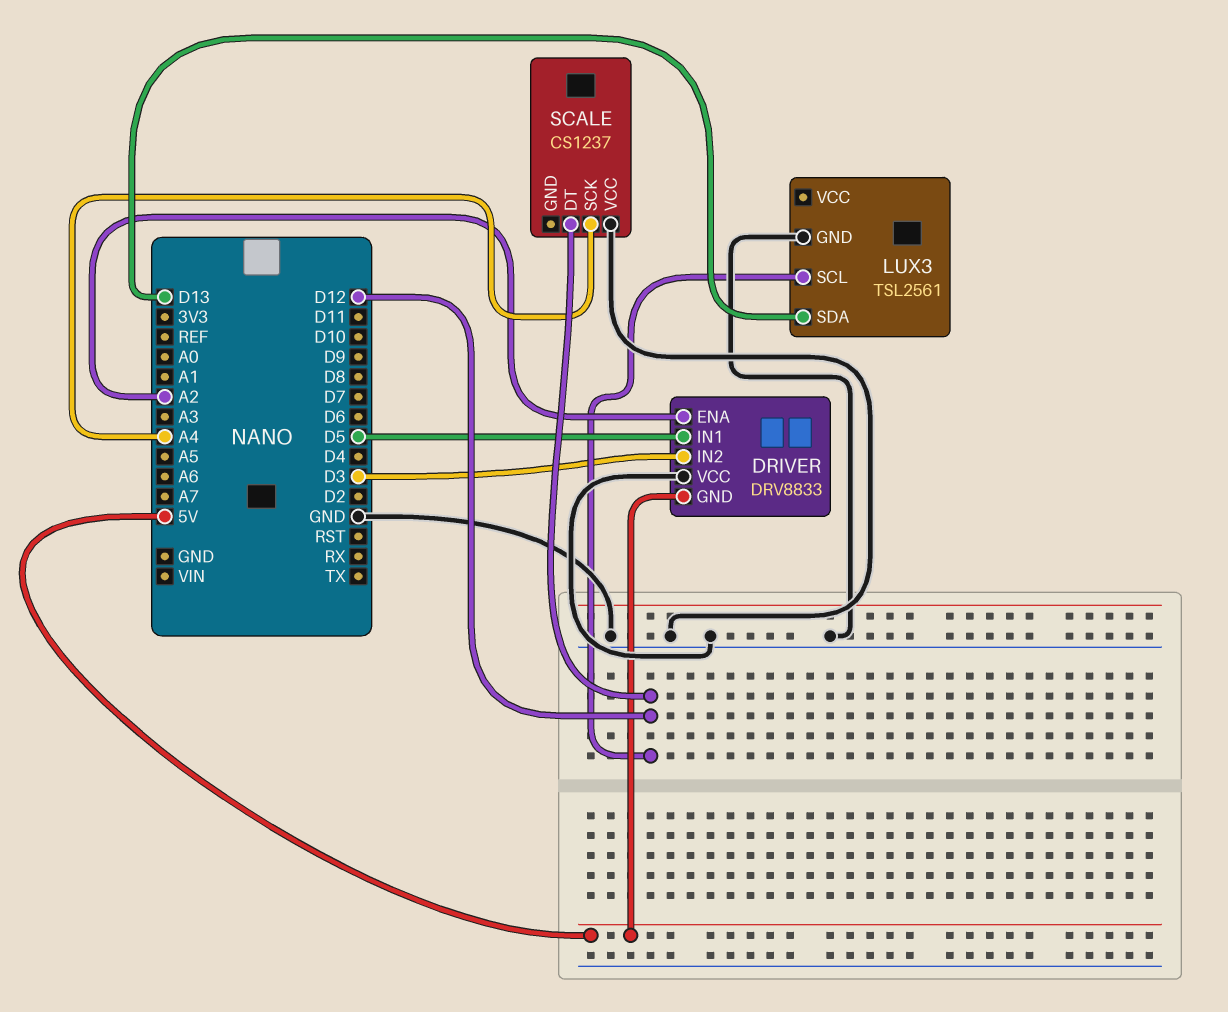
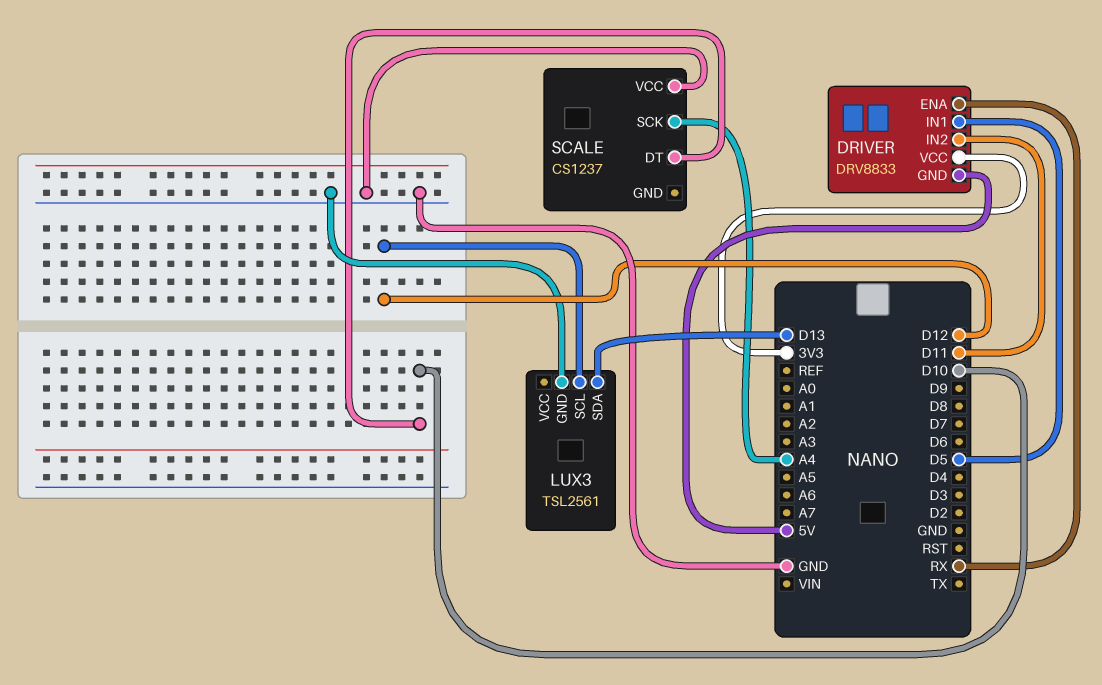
DRIVER pin ENA: A2 -> RX
DRIVER pin IN2: D3 -> D11
DRIVER pin VCC: GND -> 3V3
SCALE pin DT: D12 -> D10

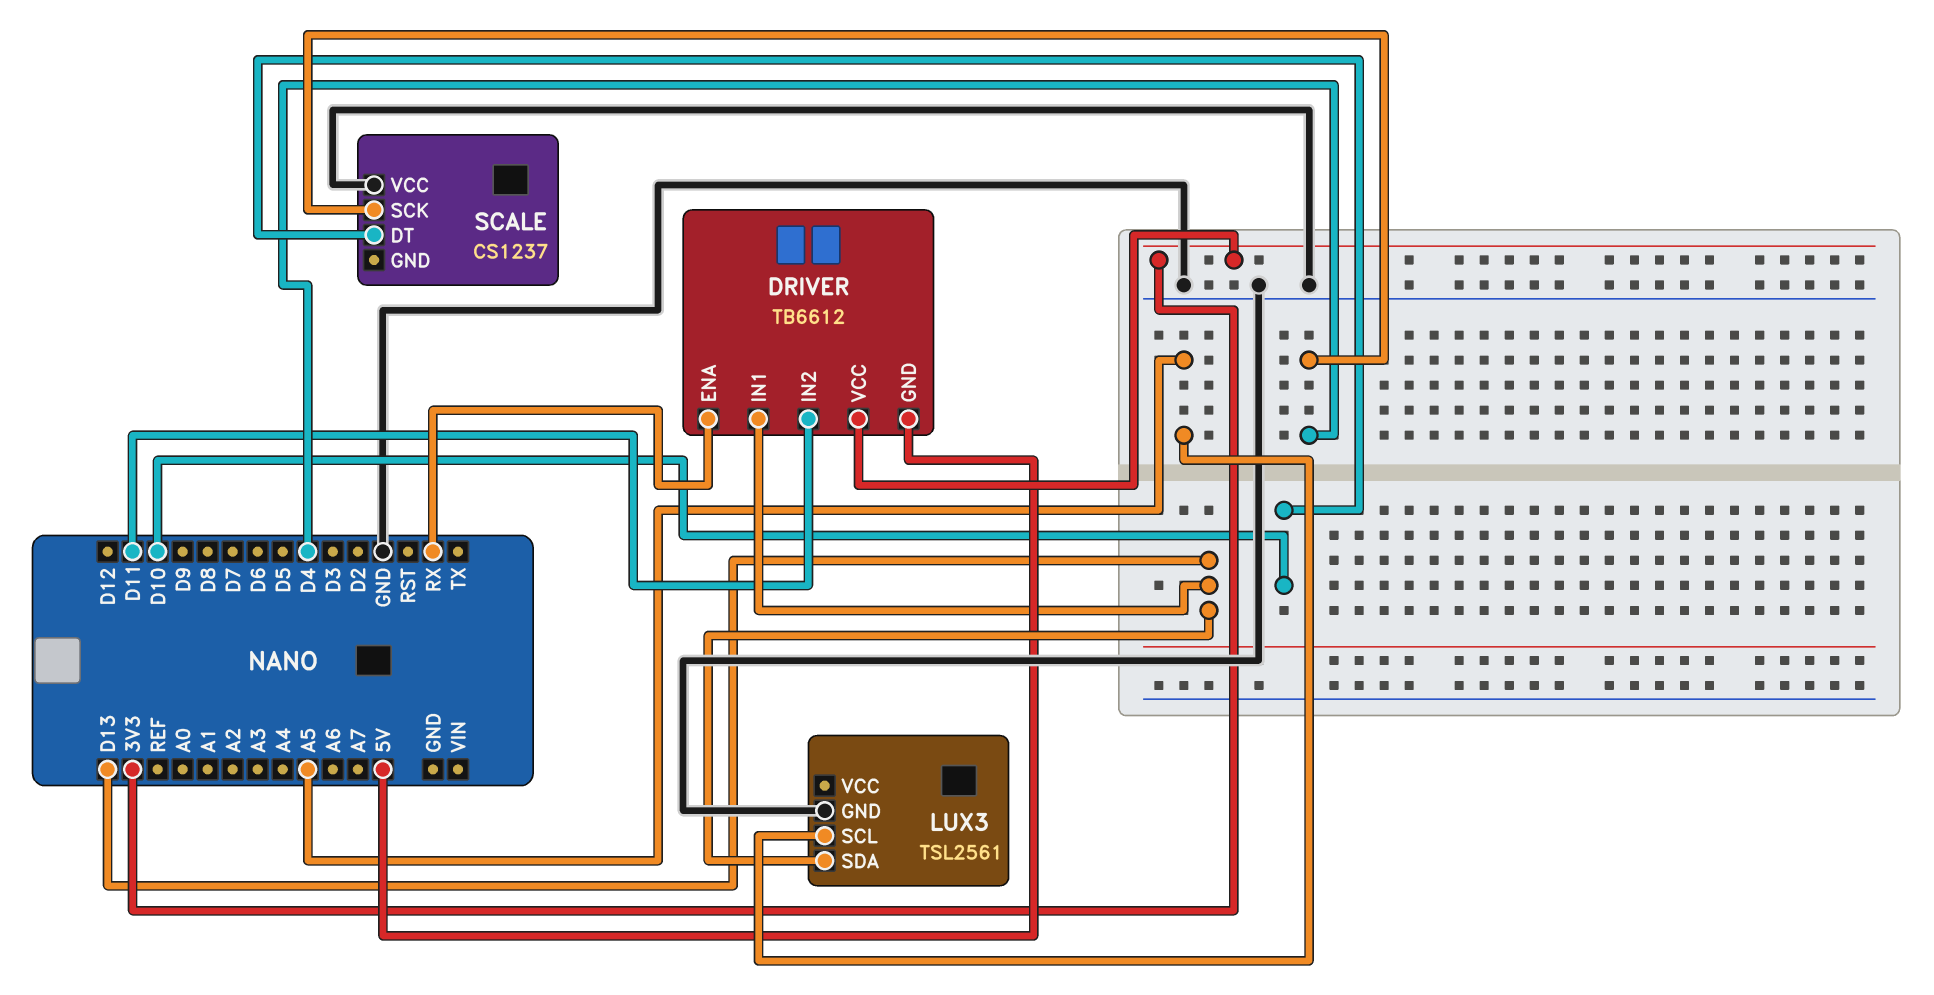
DRIVER: DRV8833 -> TB6612
DRIVER pin IN1: D5 -> D13
LUX3 pin SCL: D12 -> A5
SCALE pin SCK: A4 -> D4

